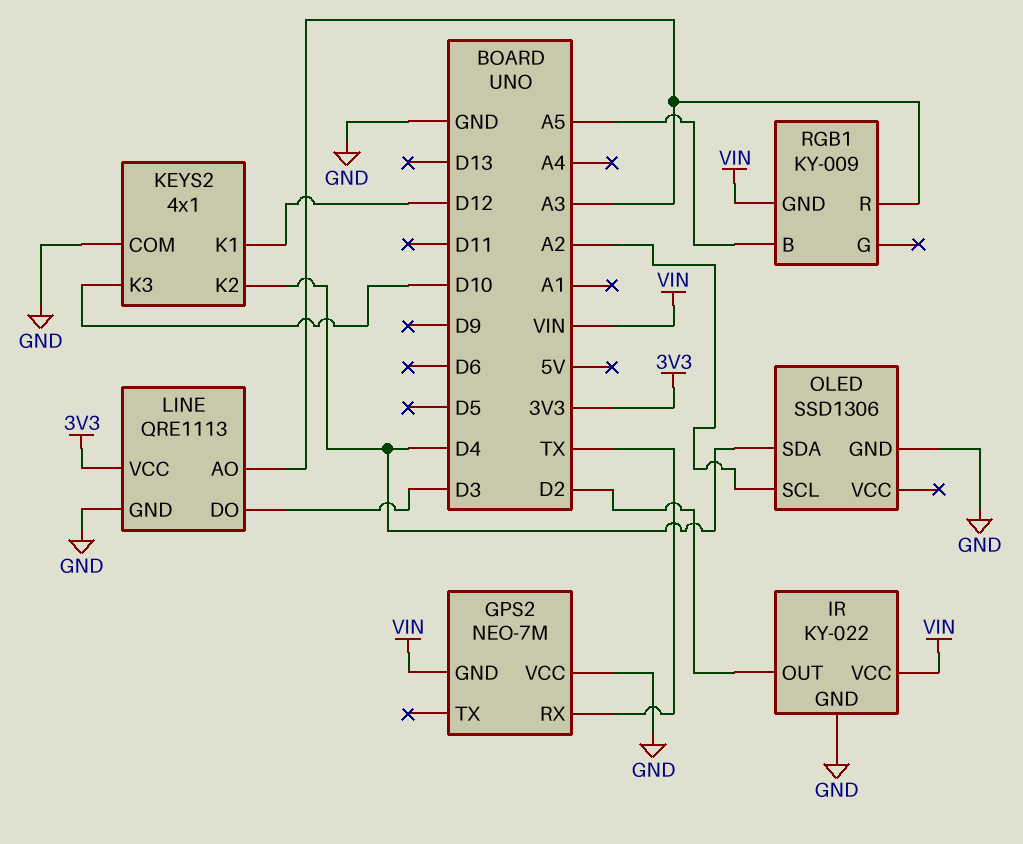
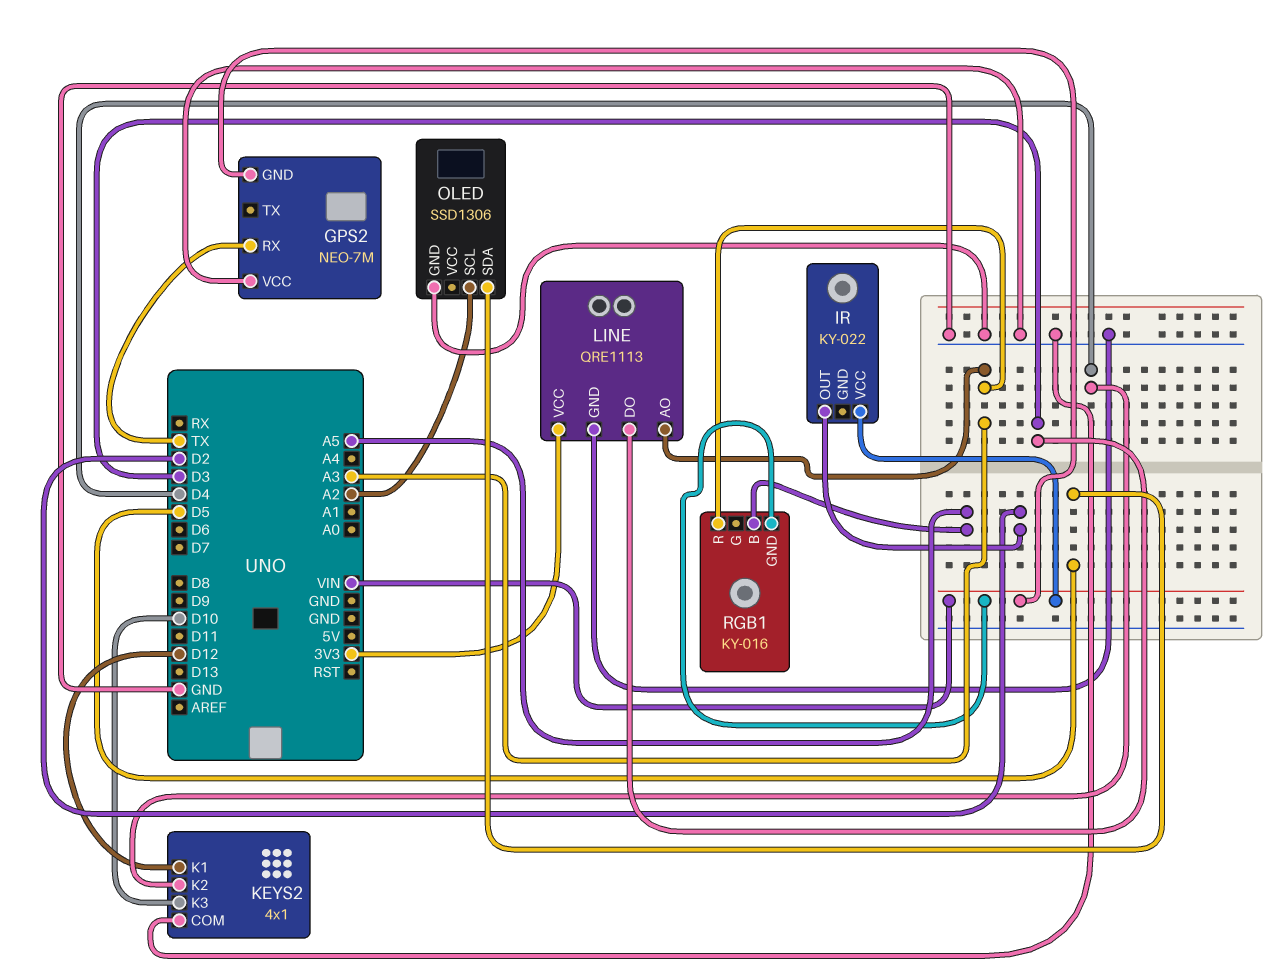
IR pin GND: GND -> none
OLED pin SDA: D4 -> D5
RGB1: KY-009 -> KY-016

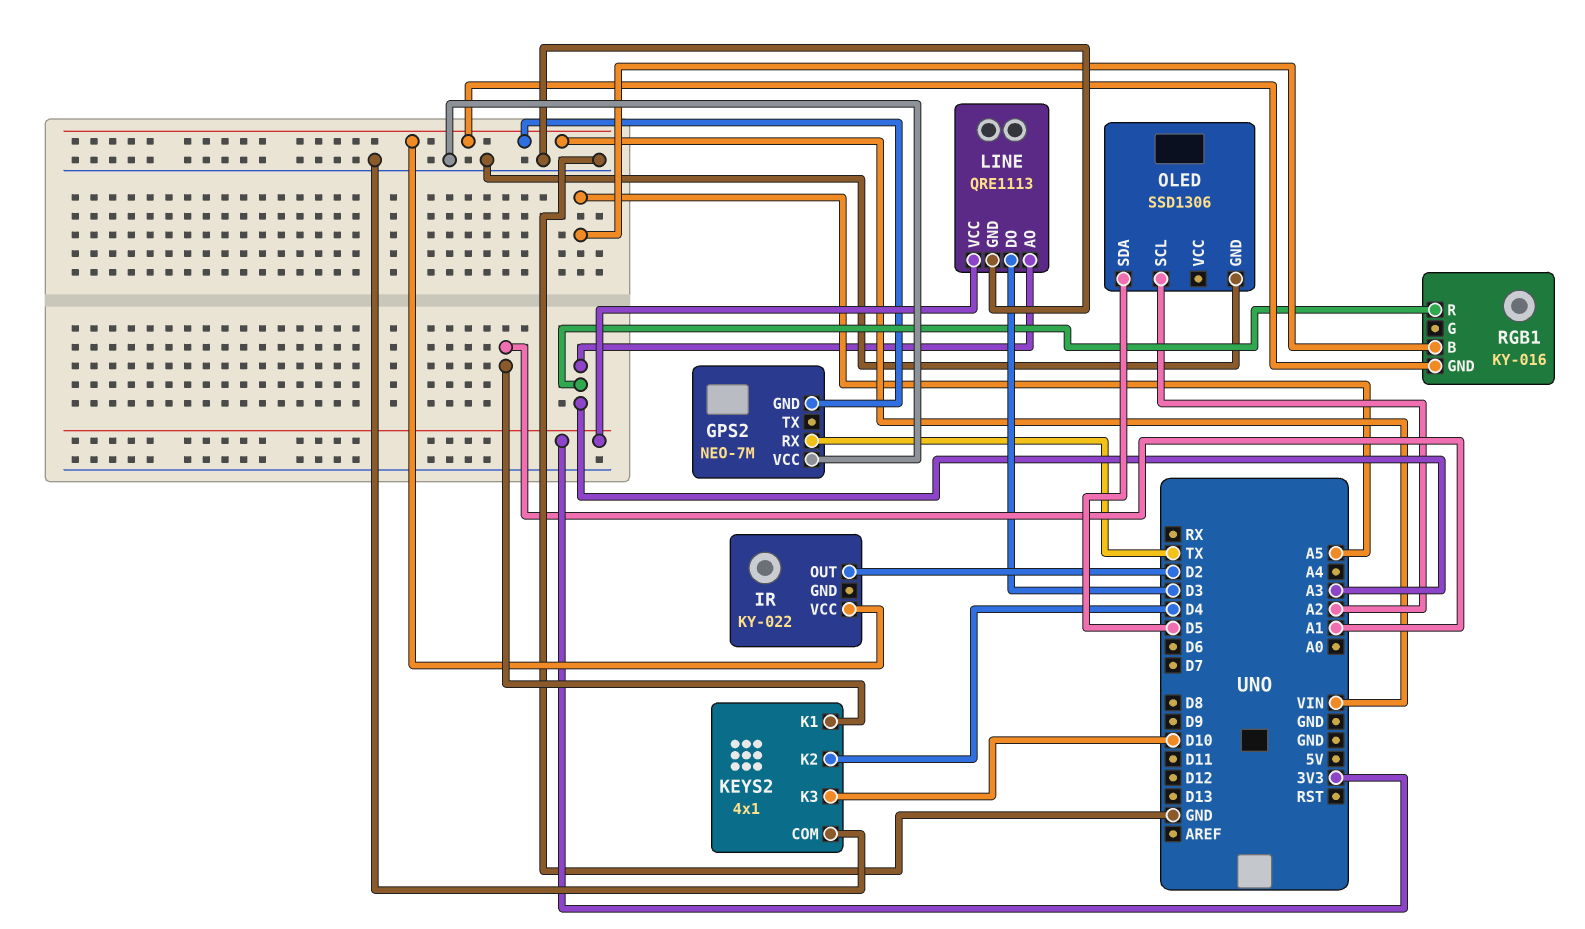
KEYS2 pin K1: D12 -> A1

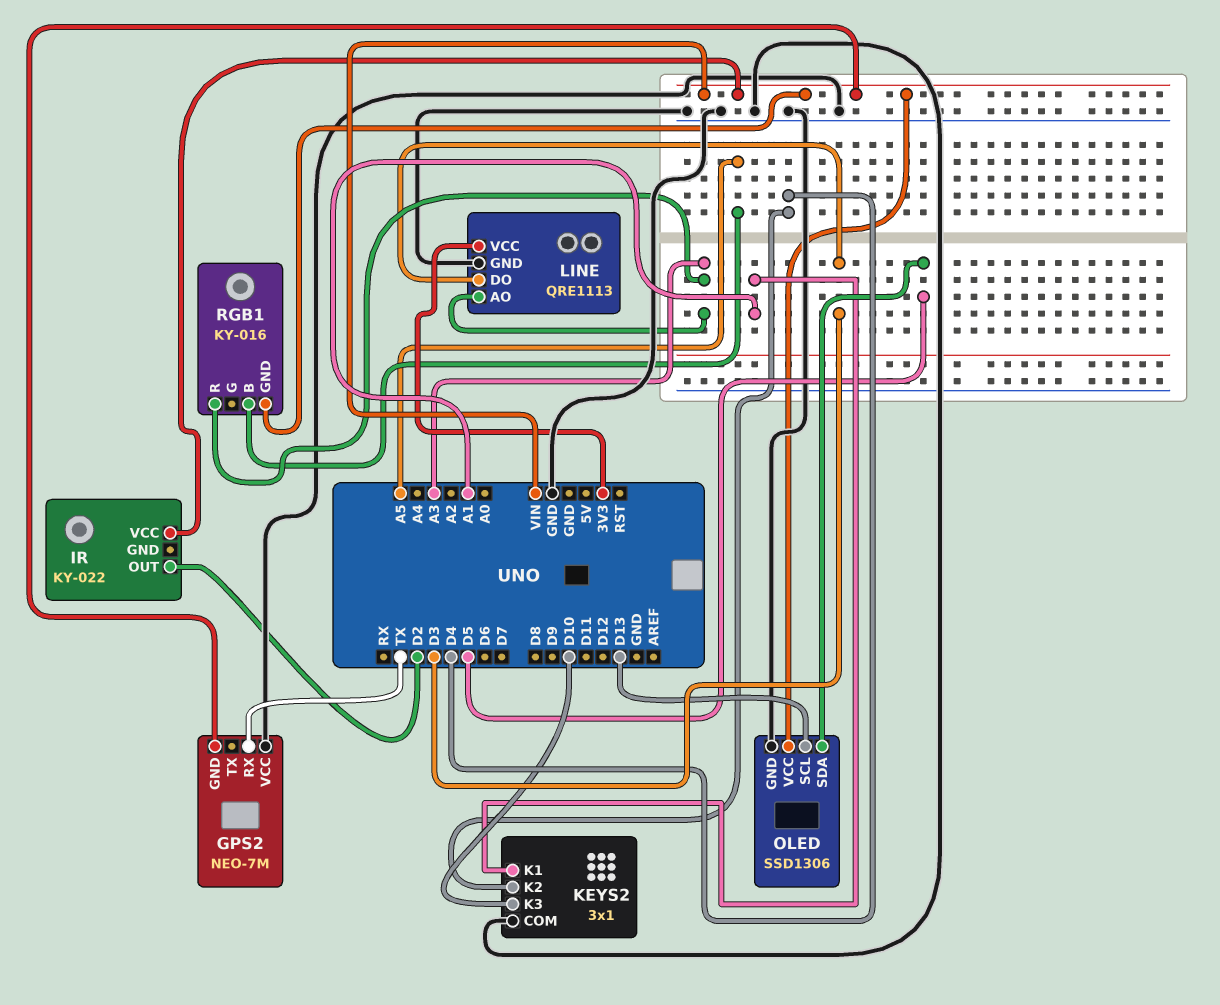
KEYS2: 4x1 -> 3x1
OLED pin SCL: A2 -> D13
OLED pin VCC: none -> VIN

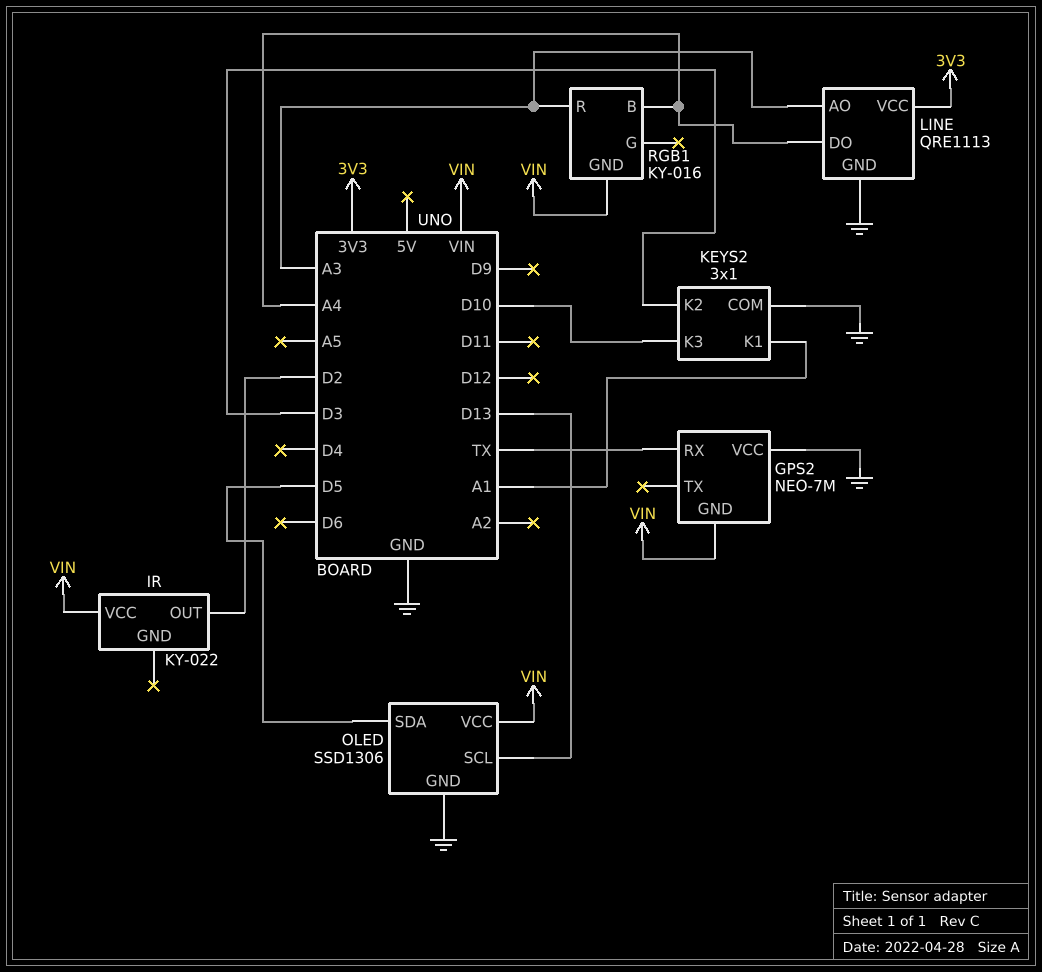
KEYS2 pin K2: D4 -> D3
LINE pin DO: D3 -> A4
RGB1 pin B: A5 -> A4

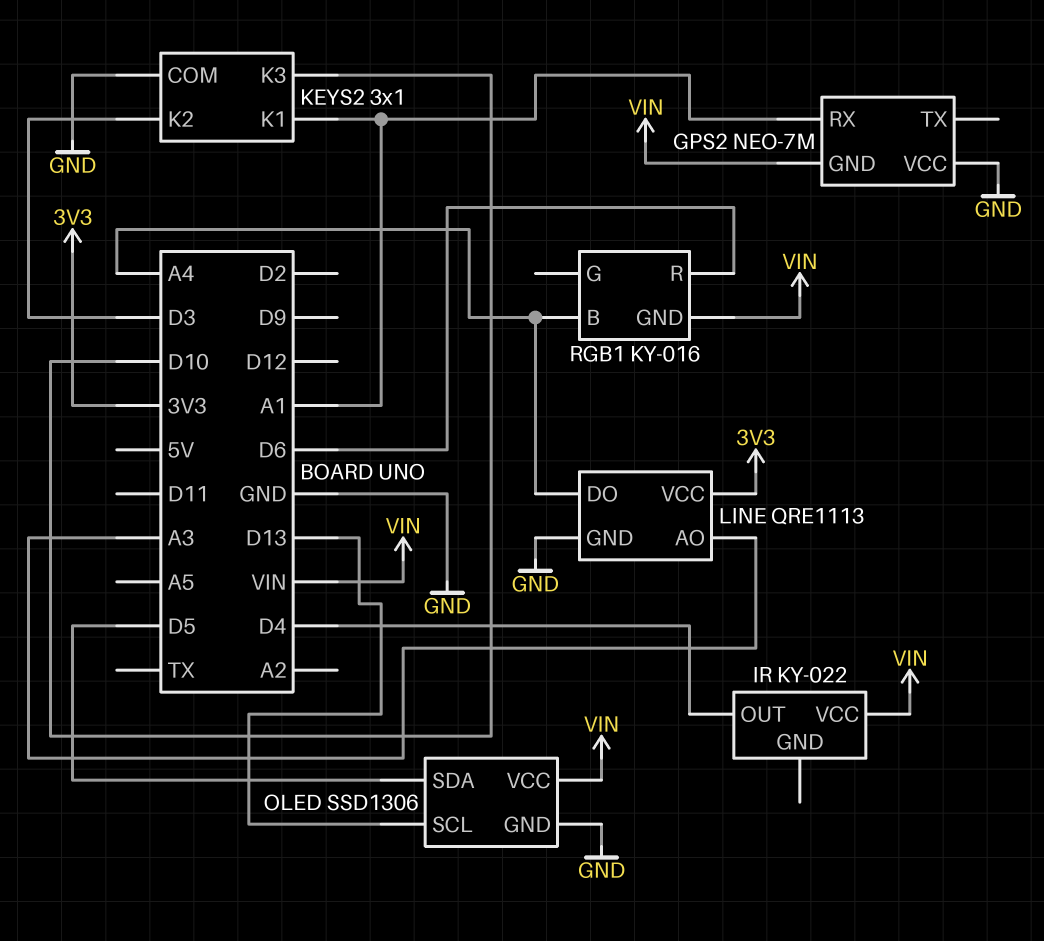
GPS2 pin RX: TX -> A1
IR pin OUT: D2 -> D4
RGB1 pin R: A3 -> D6

